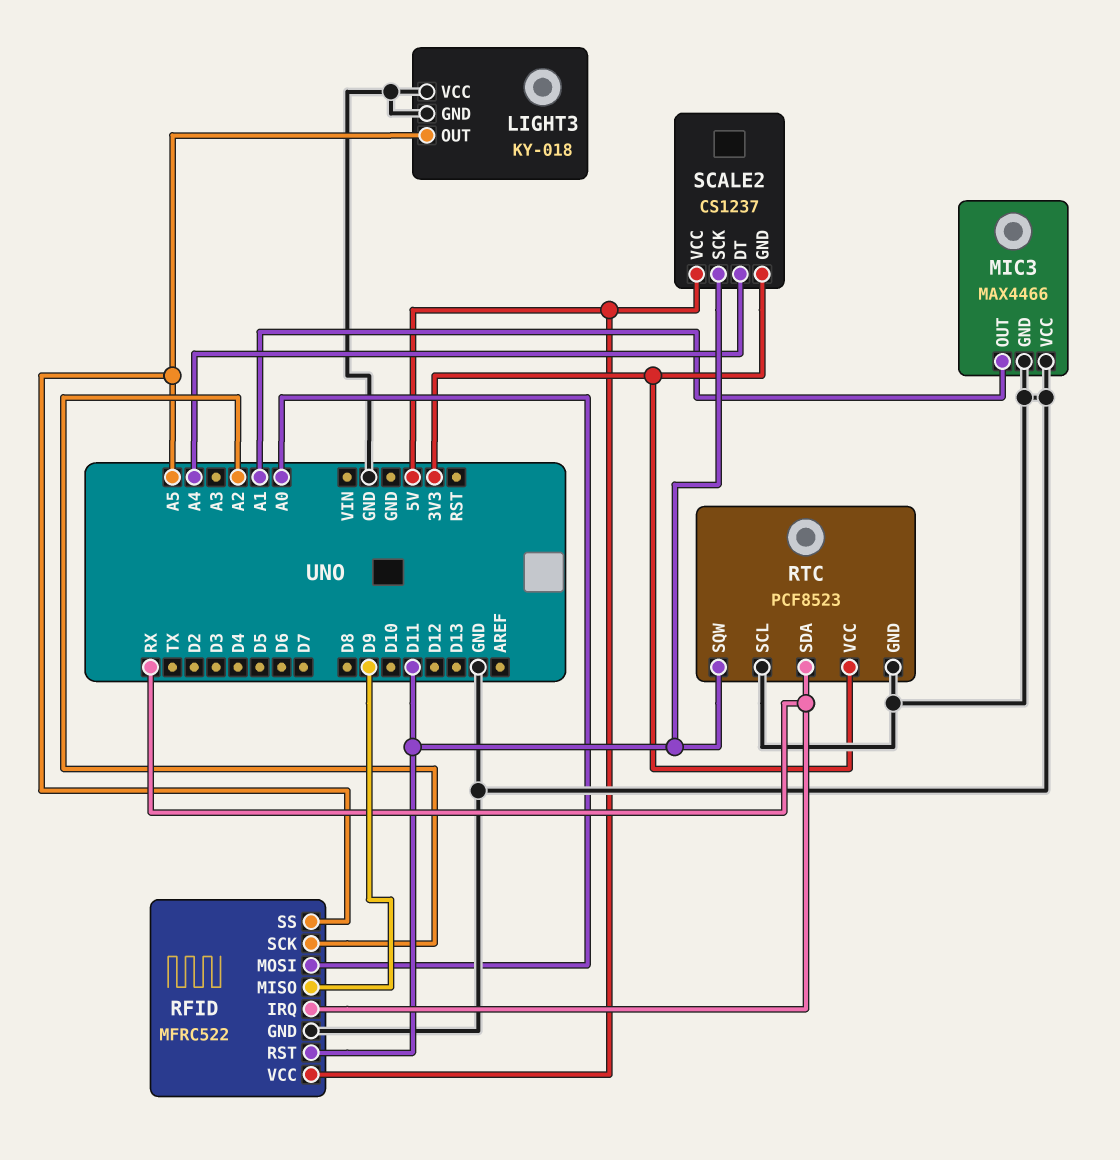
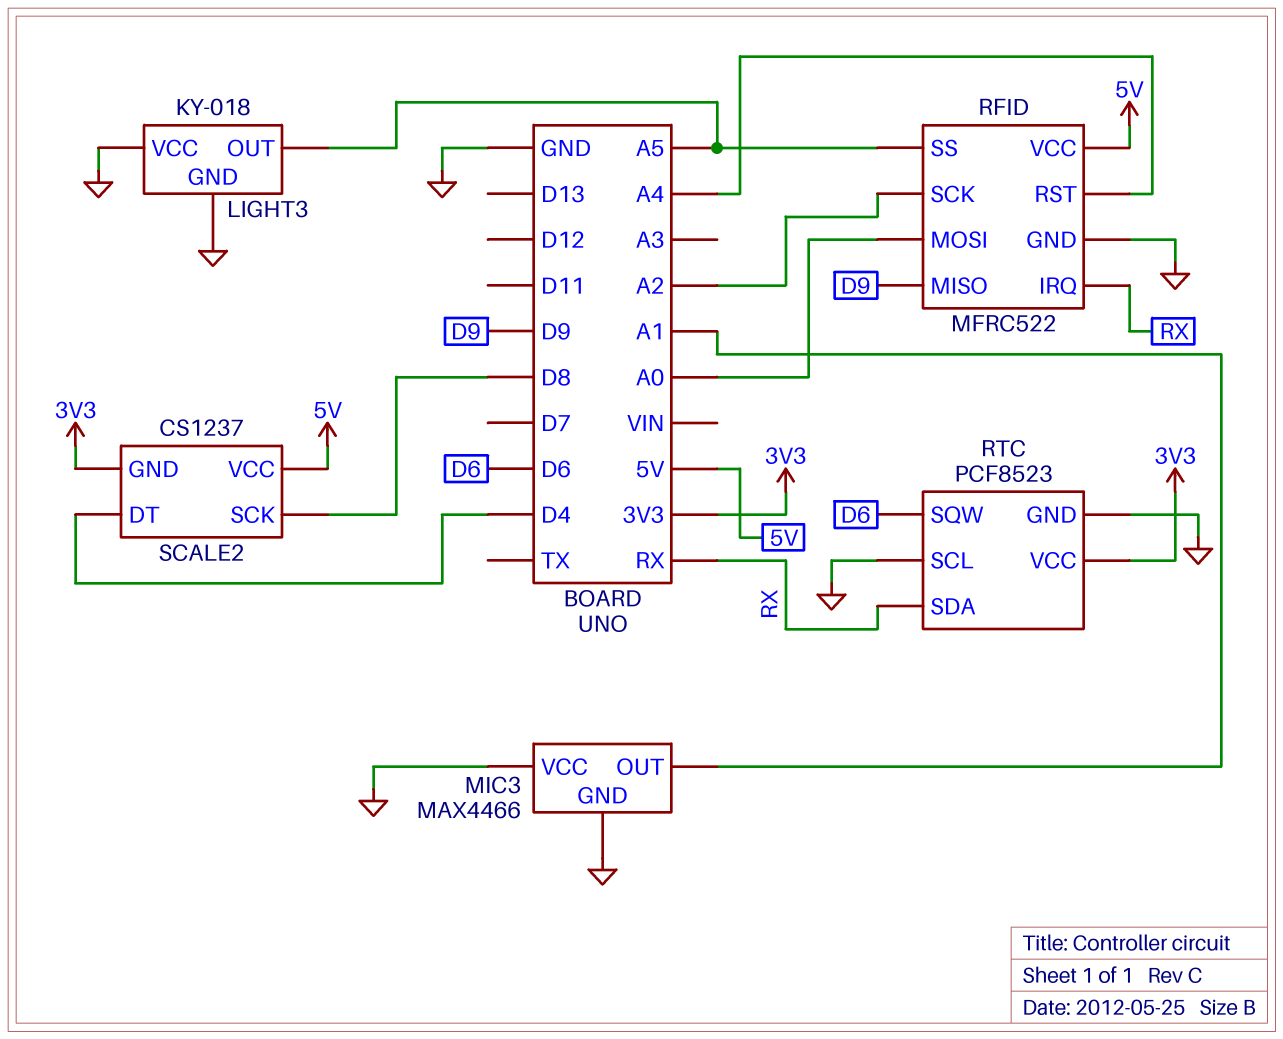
RFID pin RST: D11 -> A4
RTC pin SQW: D11 -> D6
SCALE2 pin DT: A4 -> D4
SCALE2 pin SCK: D11 -> D8

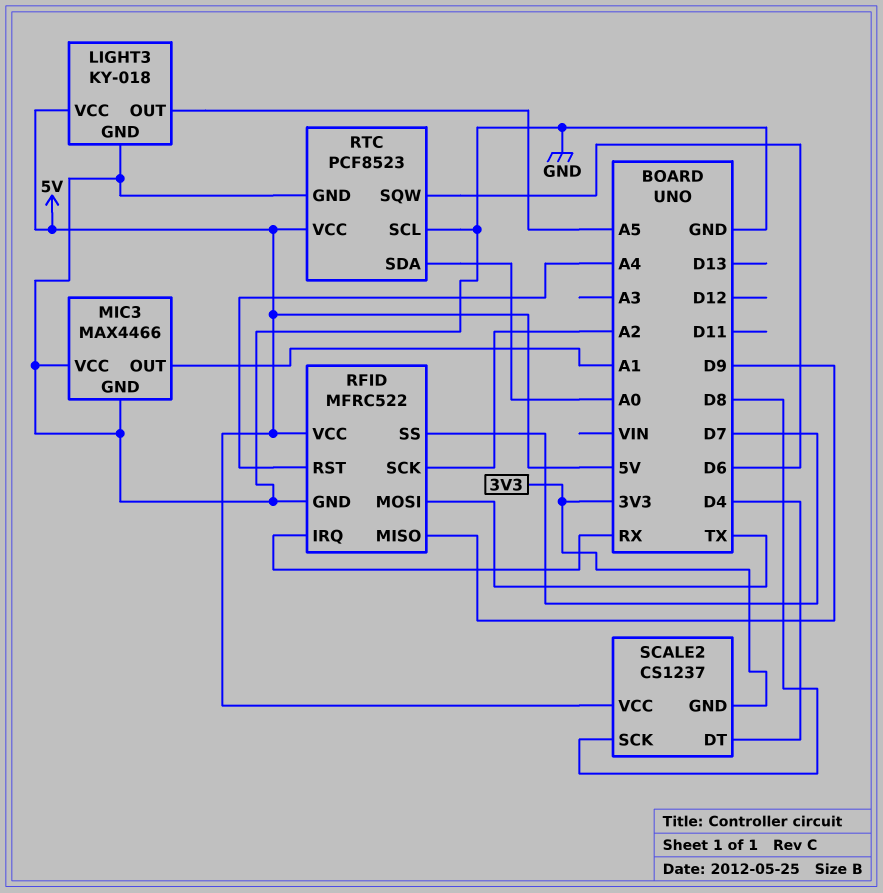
LIGHT3 pin VCC: GND -> 5V
RFID pin MOSI: A0 -> TX
RFID pin SS: A5 -> D7
RTC pin SDA: RX -> A0
RTC pin VCC: 3V3 -> 5V

